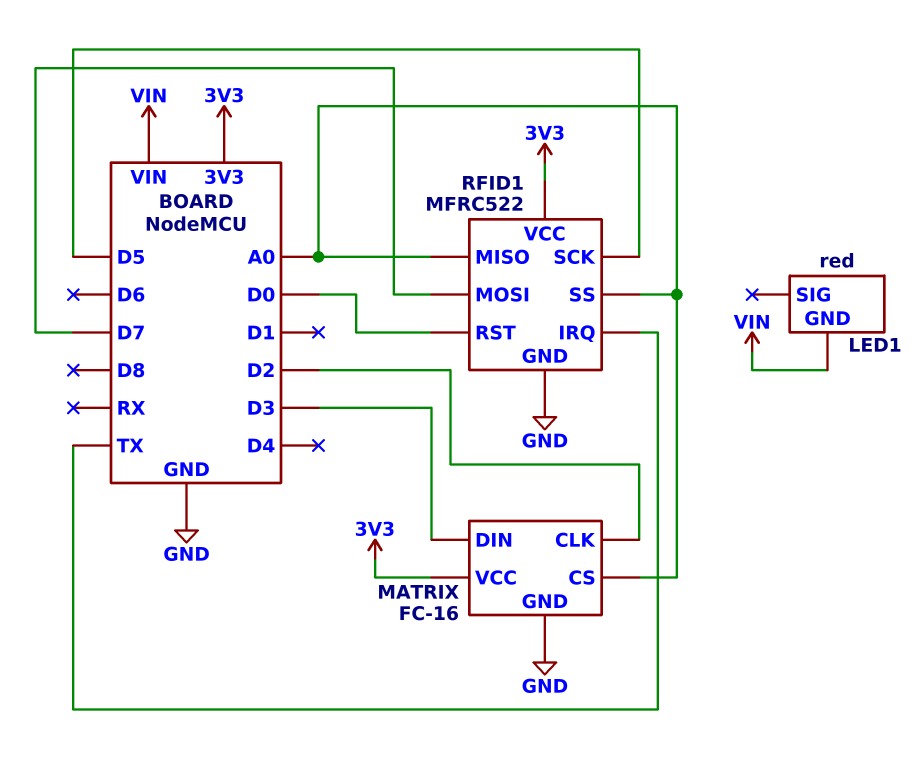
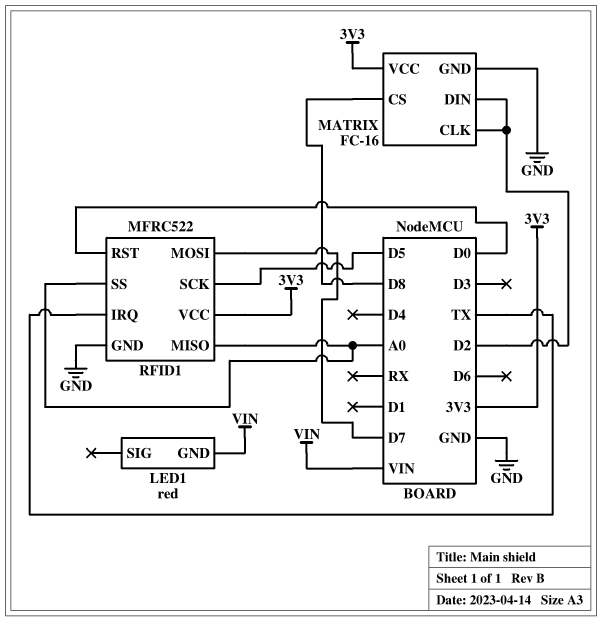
MATRIX pin CS: A0 -> D8
MATRIX pin DIN: D3 -> D2

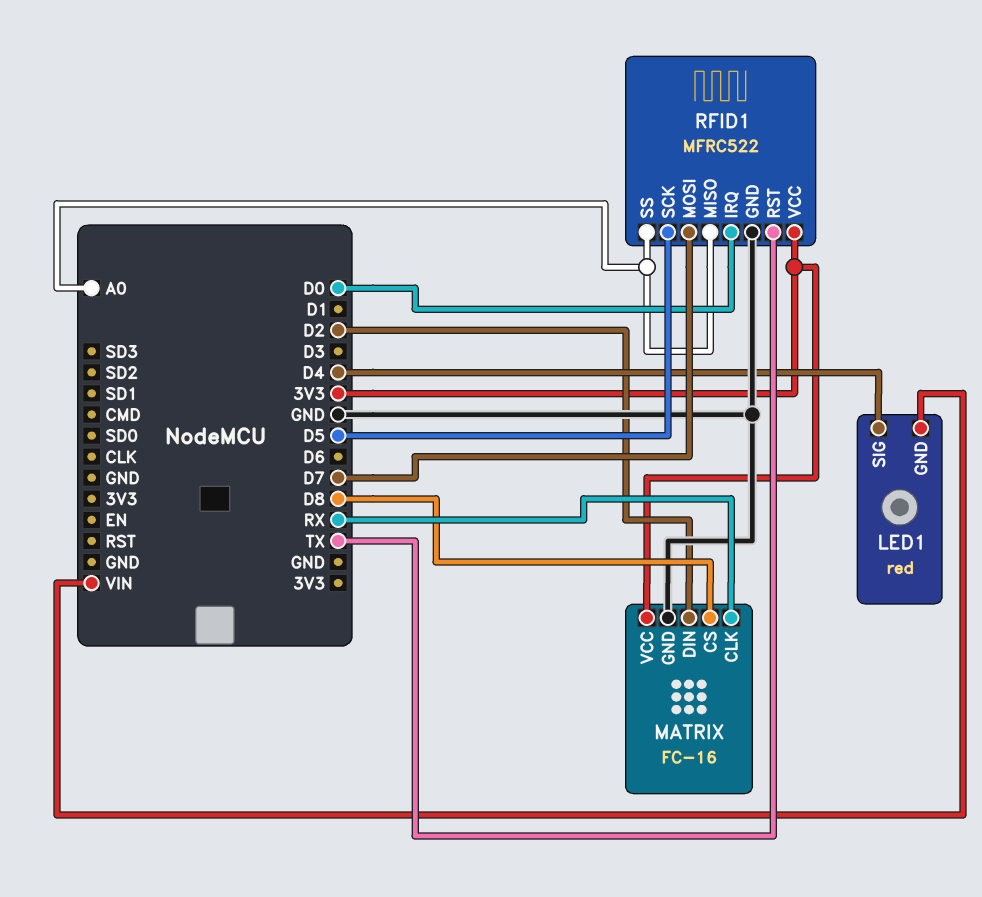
LED1 pin SIG: none -> D4
MATRIX pin CLK: D2 -> RX
RFID1 pin IRQ: TX -> D0
RFID1 pin RST: D0 -> TX

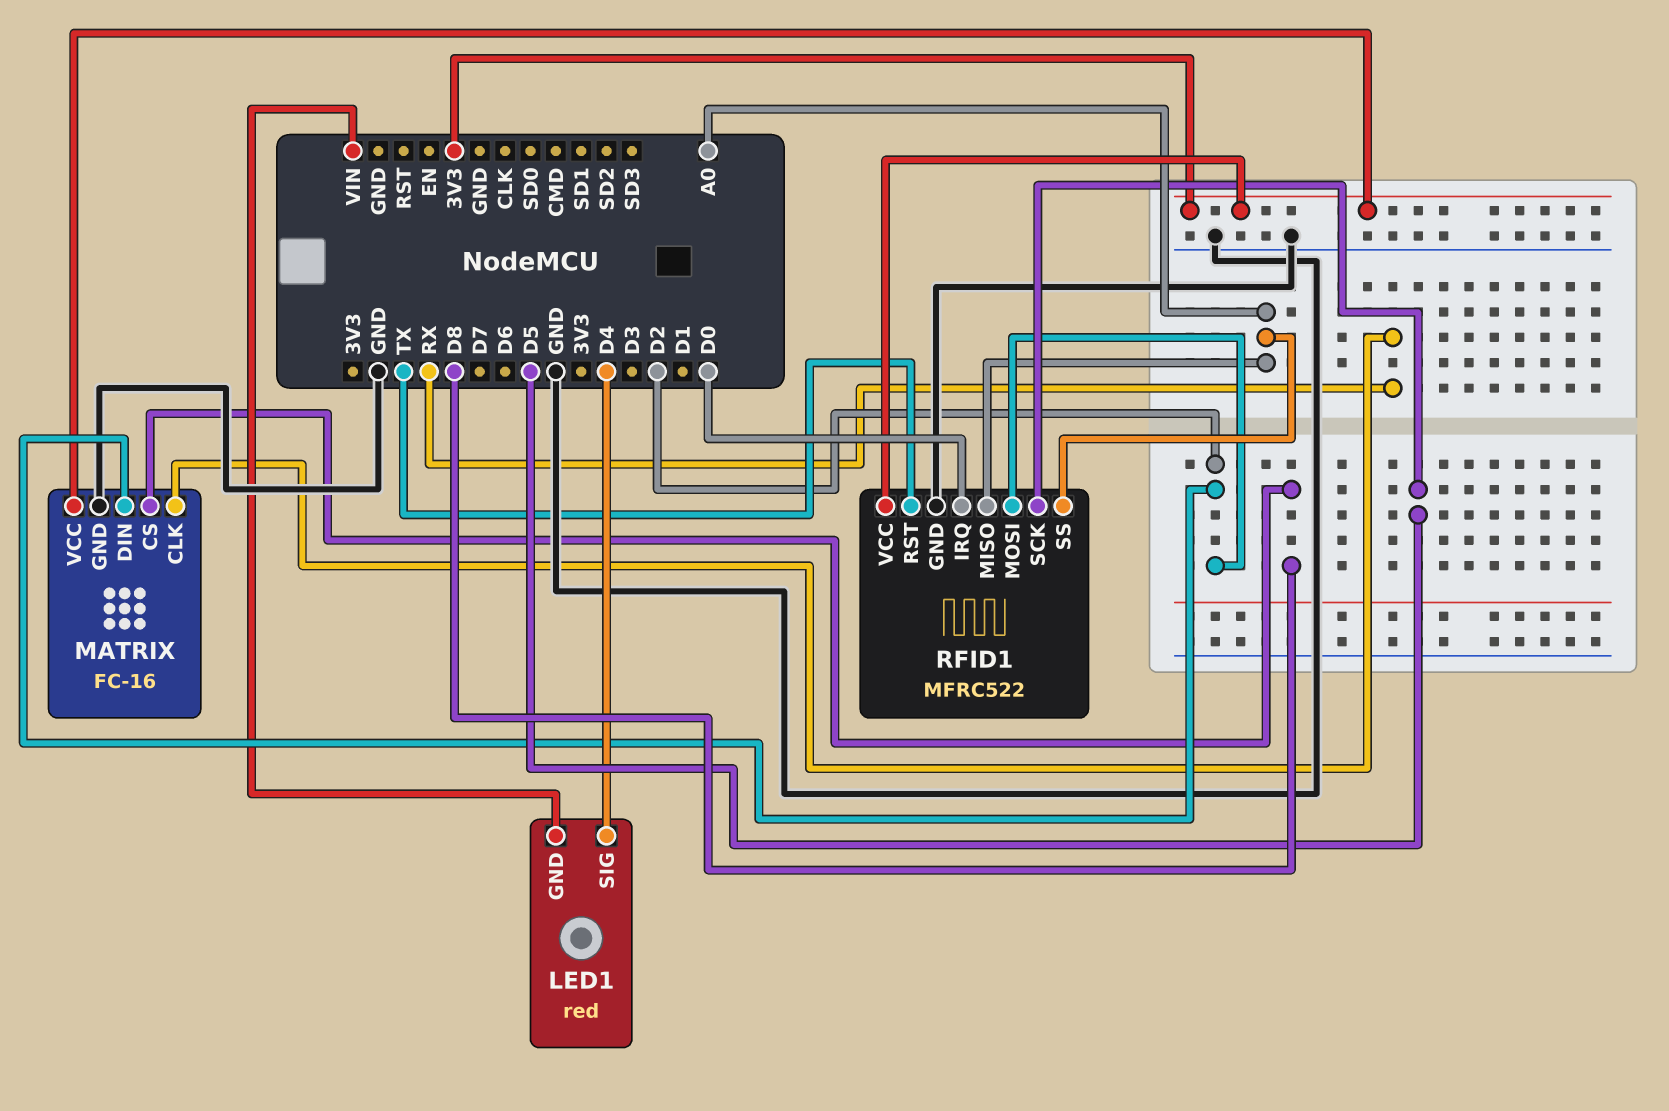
RFID1 pin MOSI: D7 -> D2

